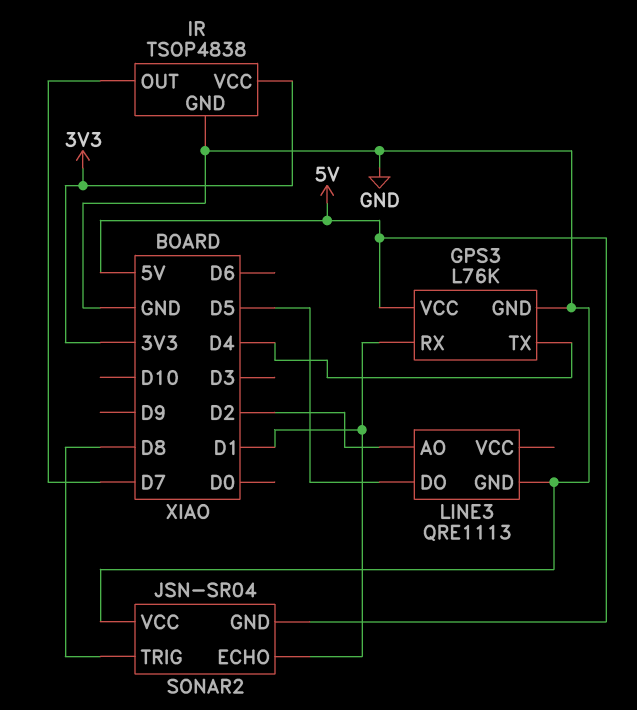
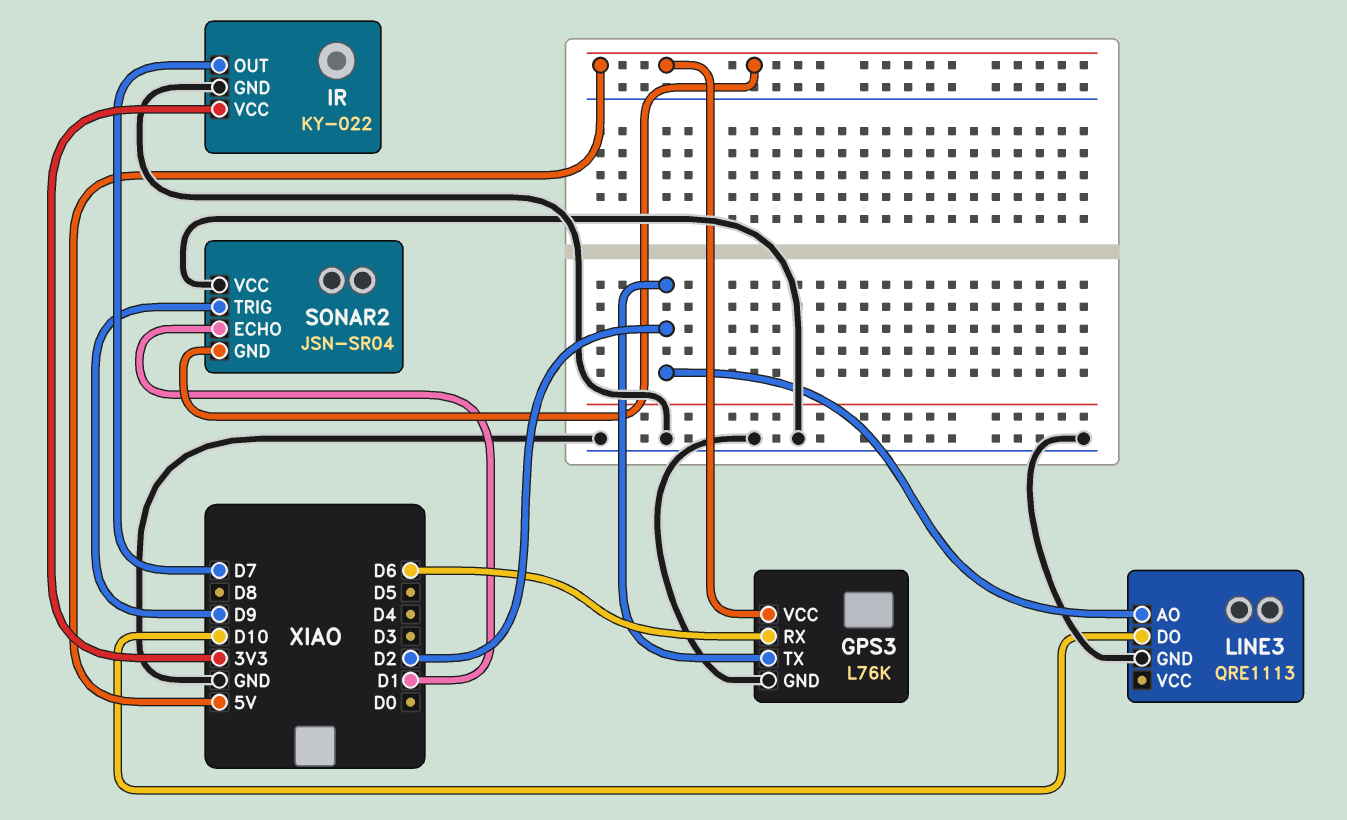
GPS3 pin RX: D1 -> D6
GPS3 pin TX: D4 -> D2
IR: TSOP4838 -> KY-022
LINE3 pin DO: D5 -> D10
SONAR2 pin TRIG: D8 -> D9

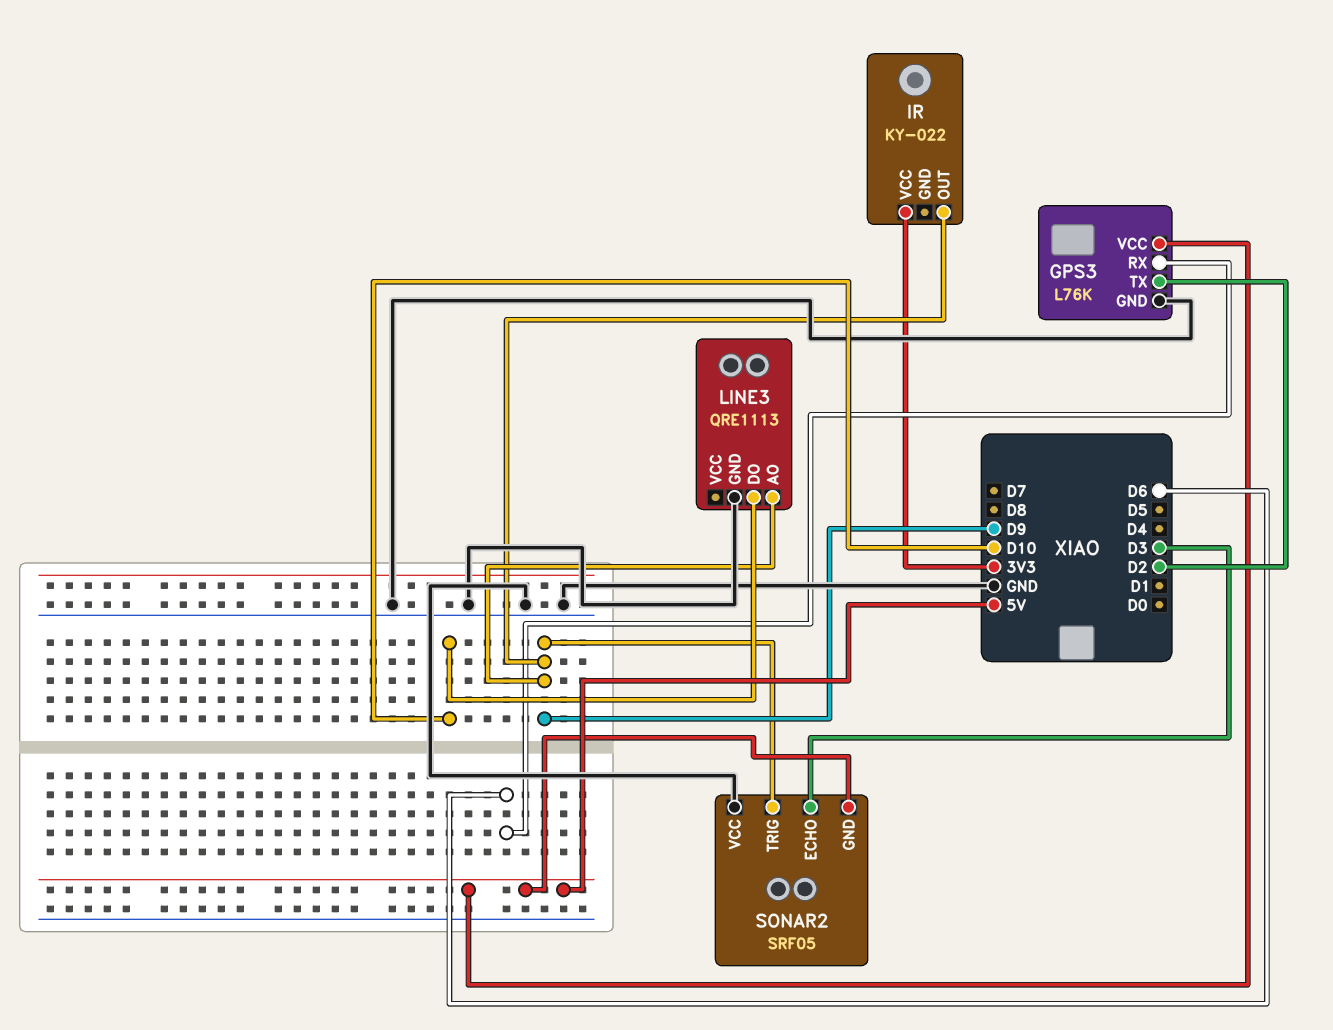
IR pin GND: GND -> none
IR pin OUT: D7 -> D9
LINE3 pin AO: D2 -> D9
SONAR2: JSN-SR04 -> SRF05
SONAR2 pin ECHO: D1 -> D3

